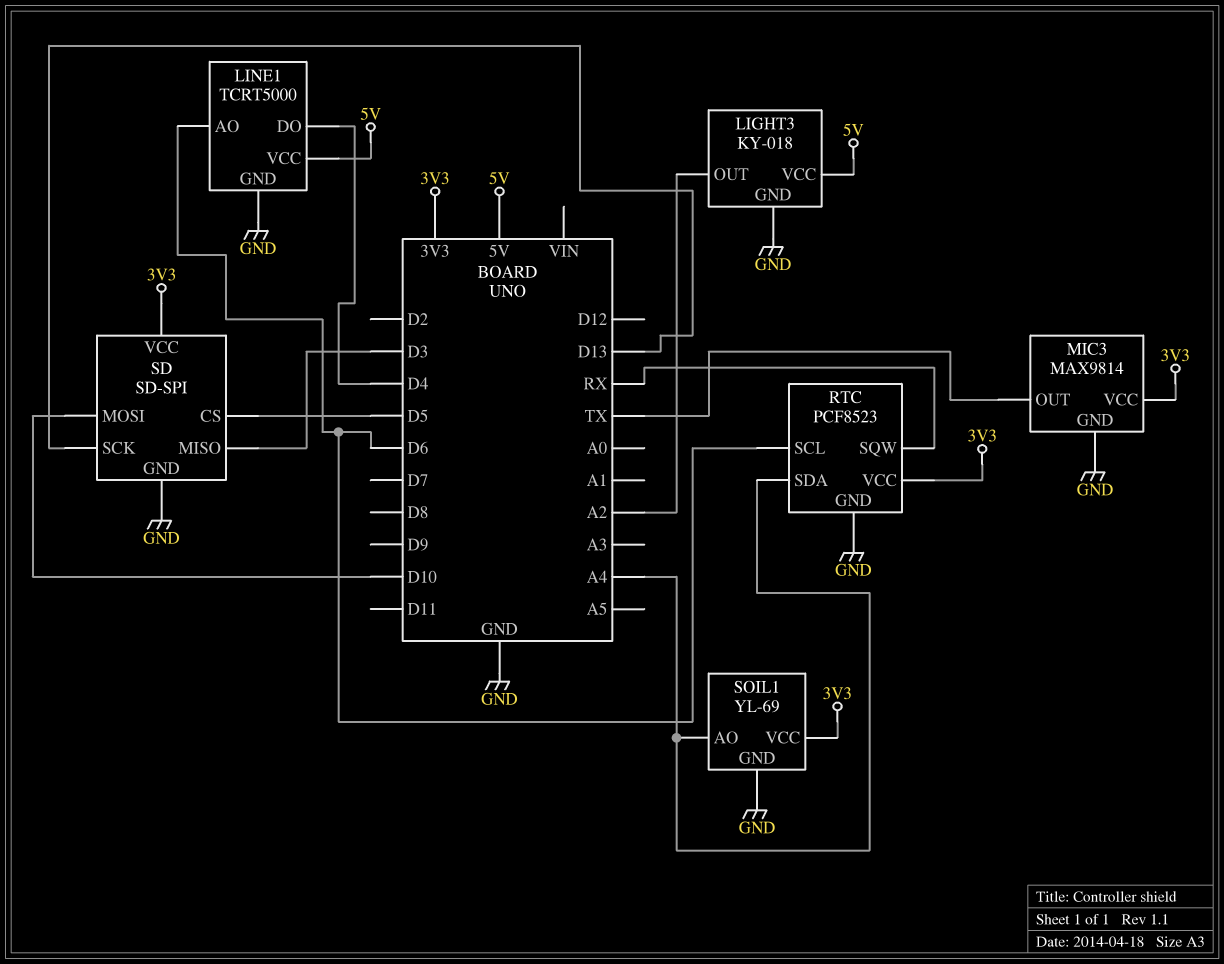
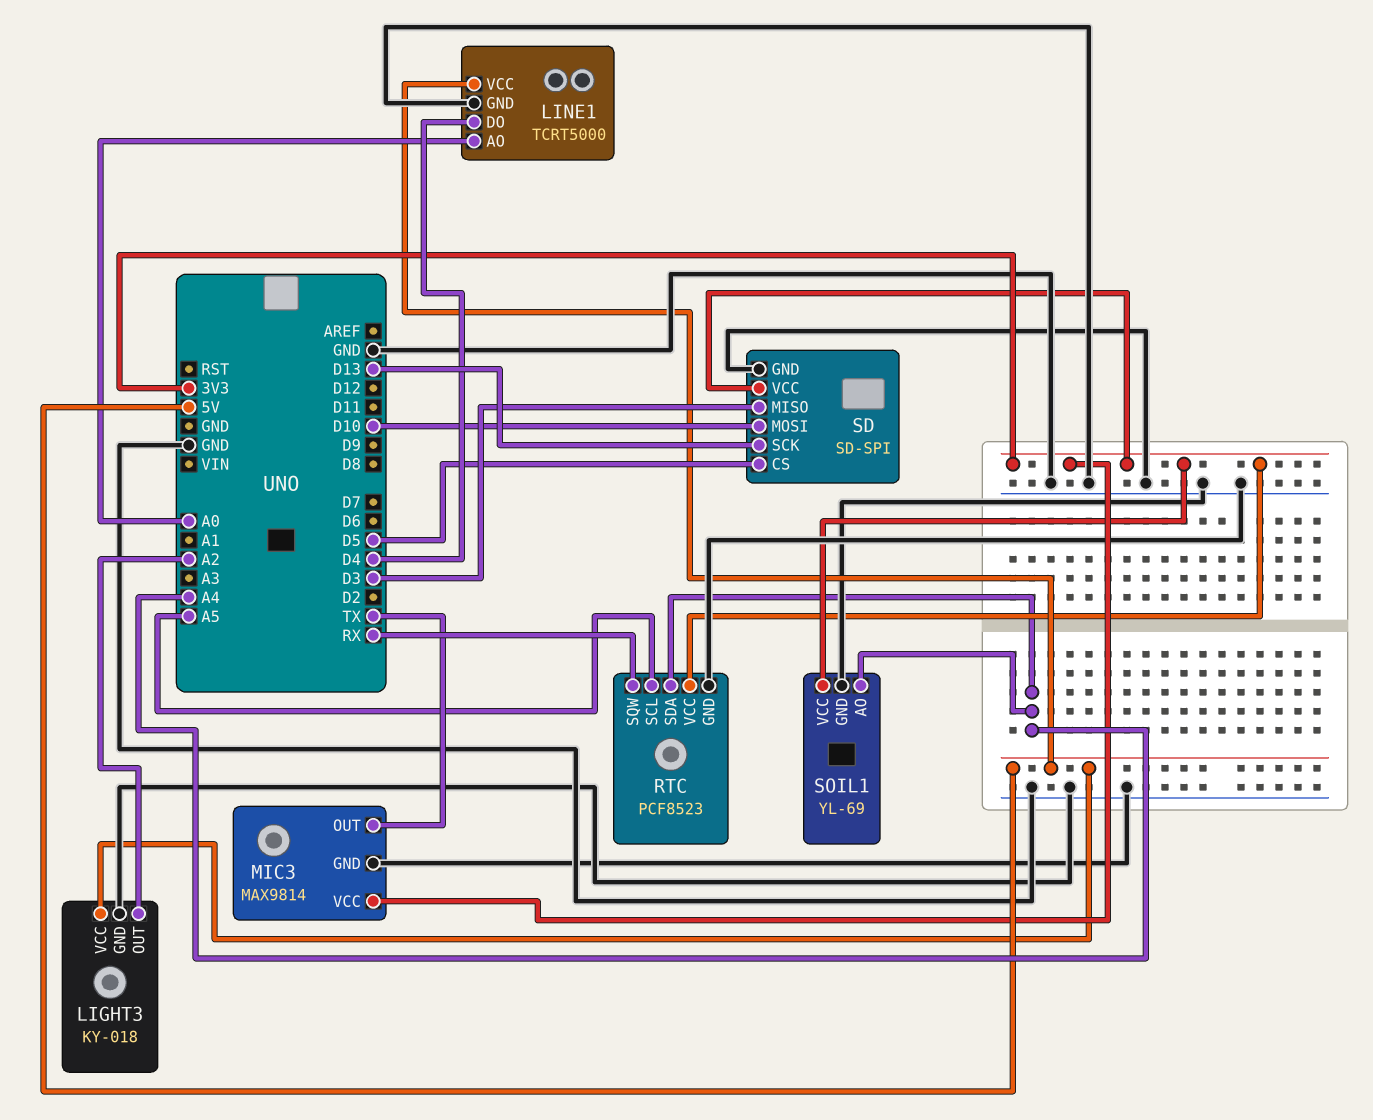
LINE1 pin AO: D6 -> A0
RTC pin SCL: D6 -> A5

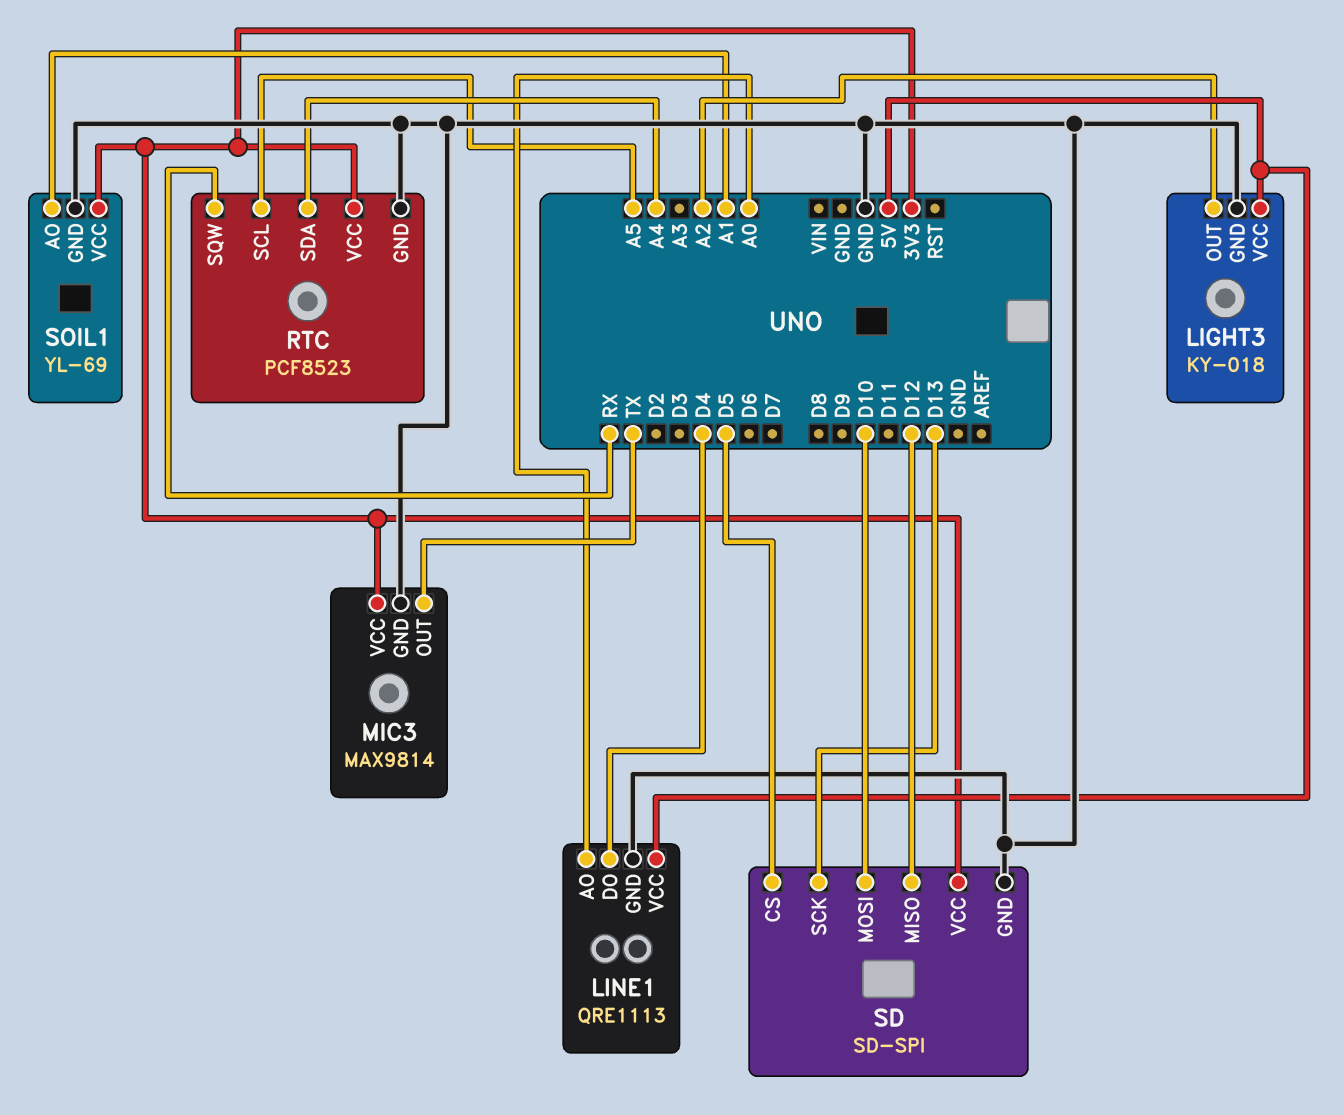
LINE1: TCRT5000 -> QRE1113
SD pin MISO: D3 -> D12
SOIL1 pin AO: A4 -> A1

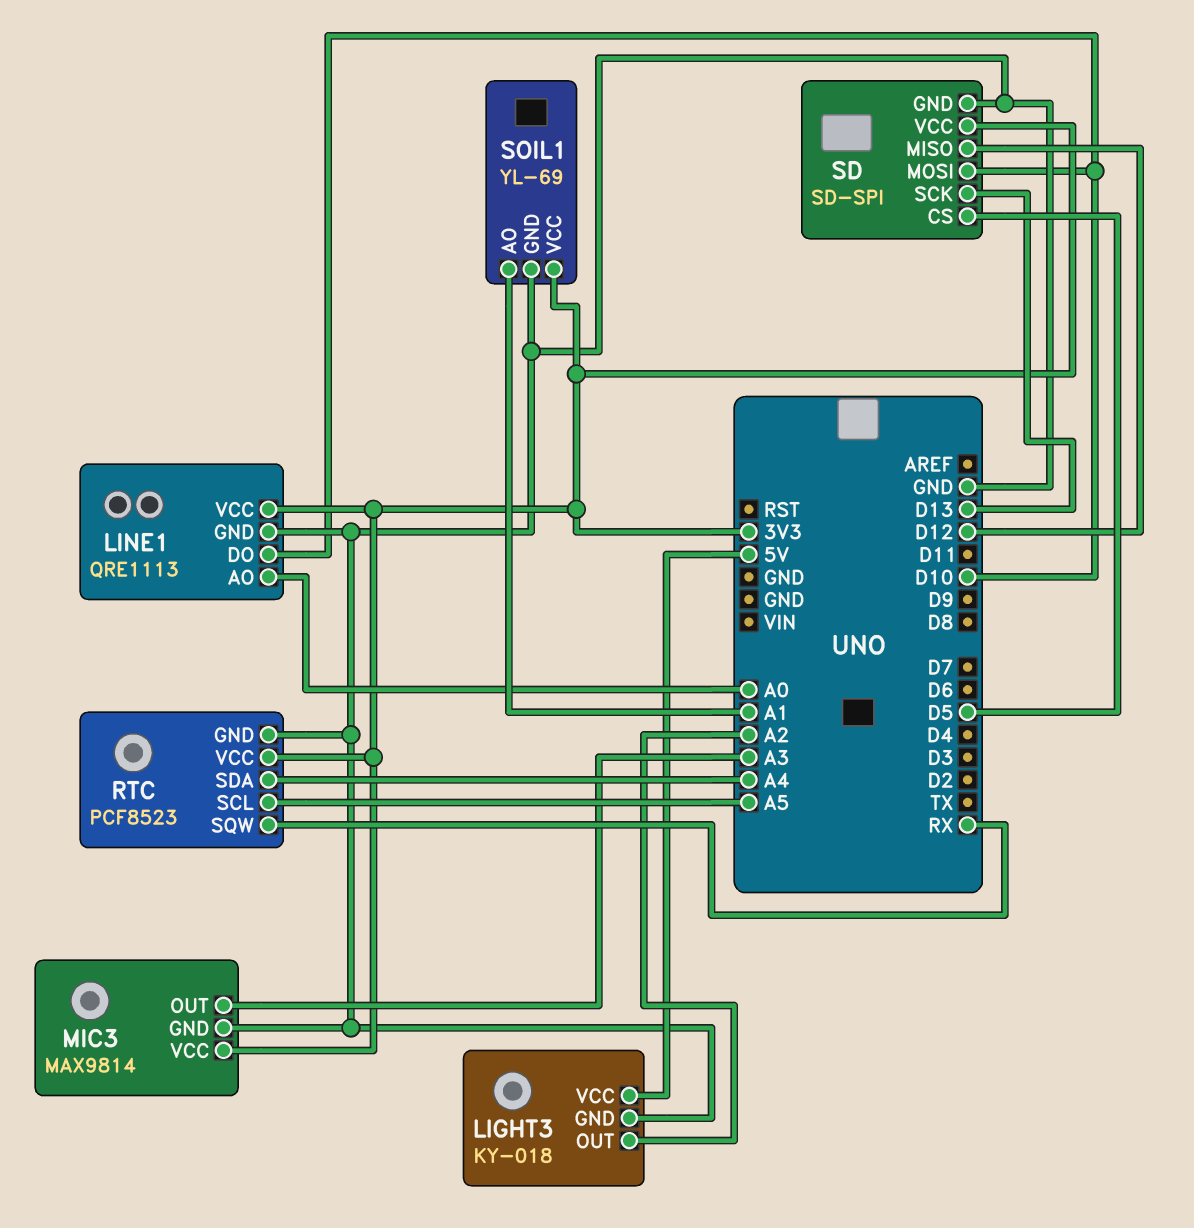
LINE1 pin DO: D4 -> D10
LINE1 pin VCC: 5V -> 3V3
MIC3 pin OUT: TX -> A3

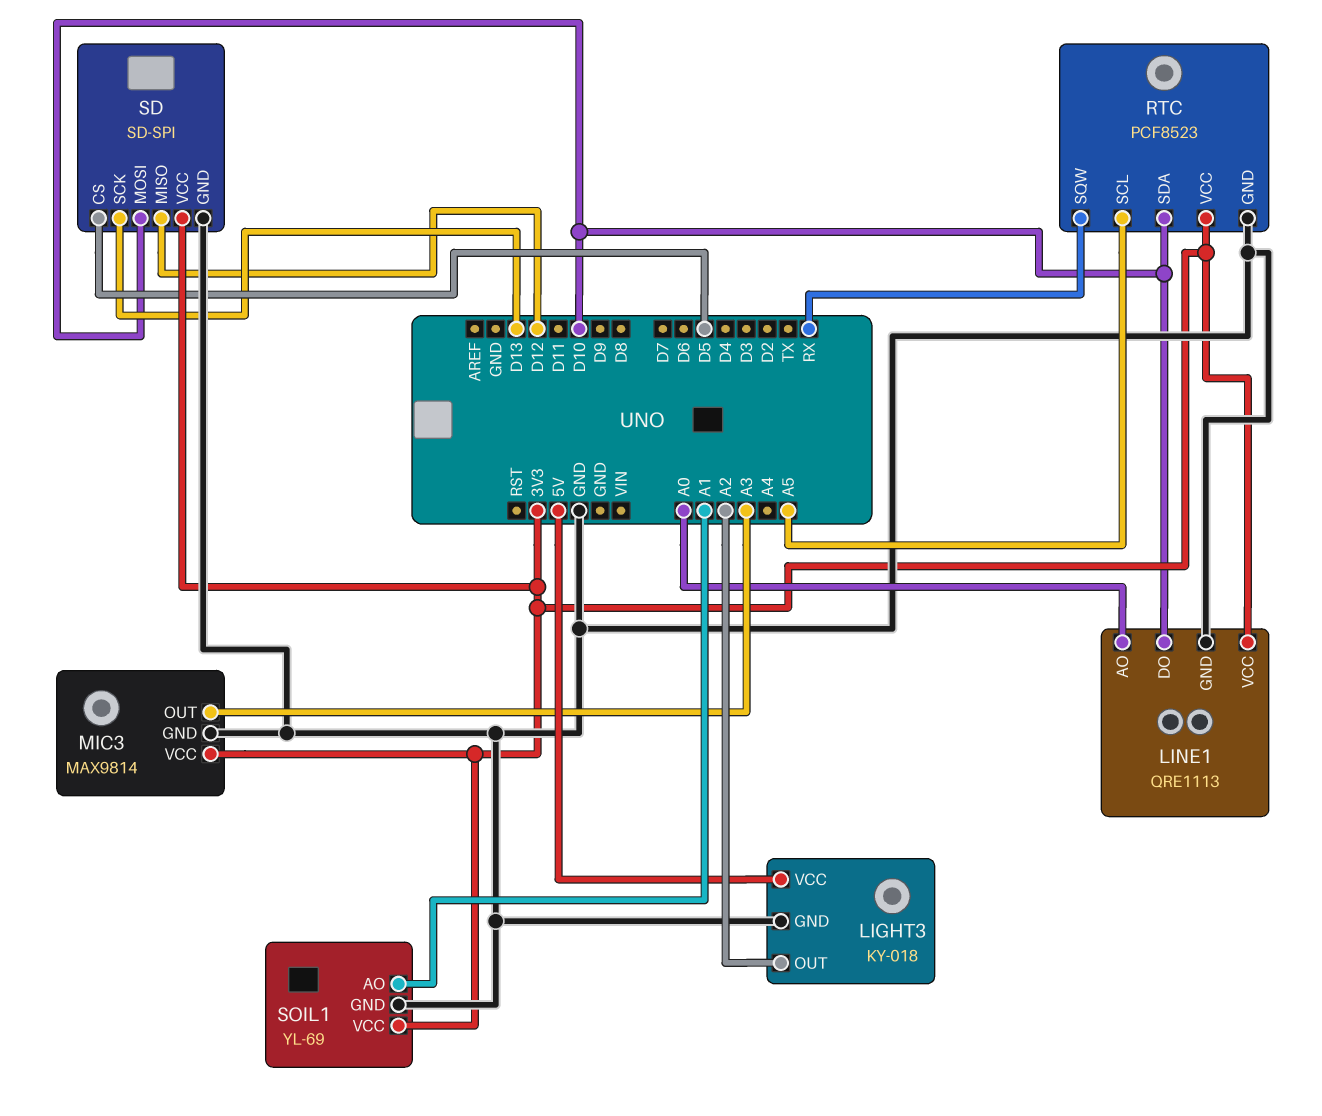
RTC pin SDA: A4 -> D10

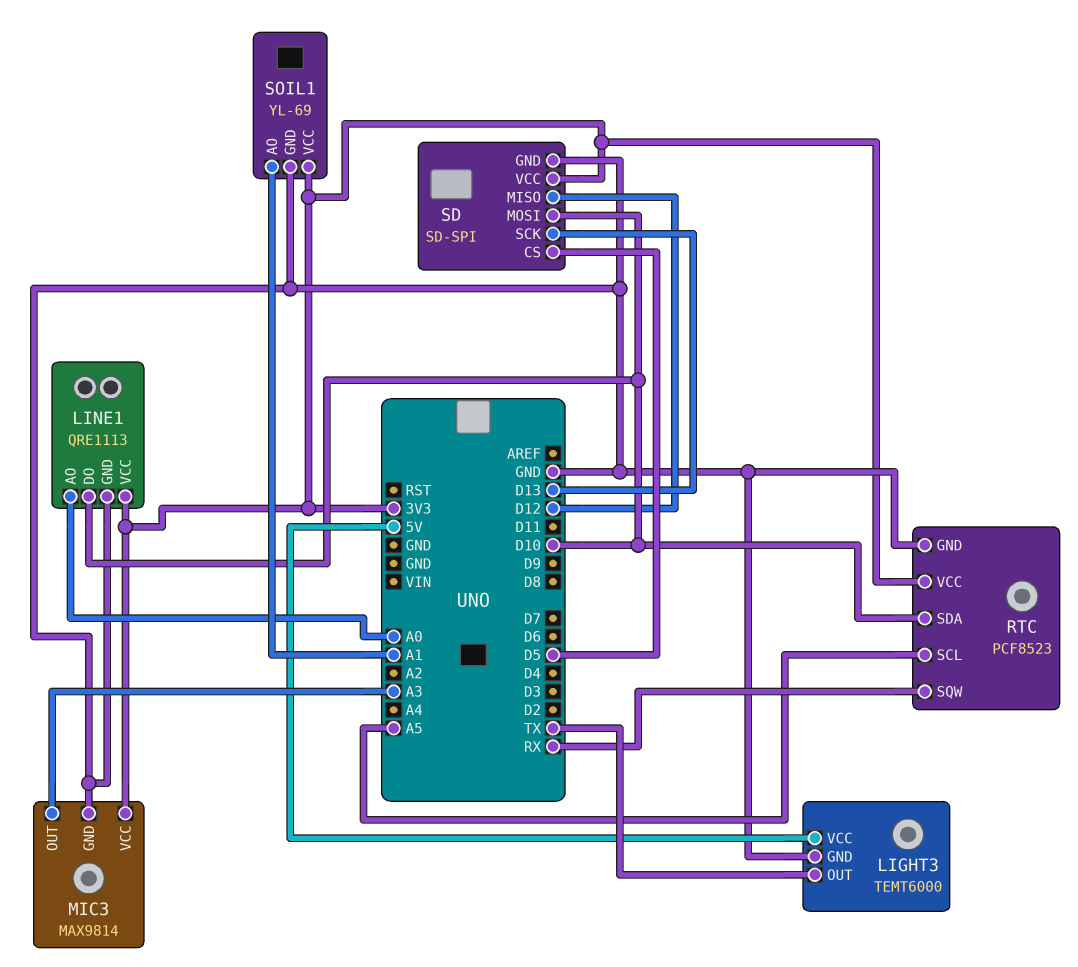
LIGHT3: KY-018 -> TEMT6000
LIGHT3 pin OUT: A2 -> TX

